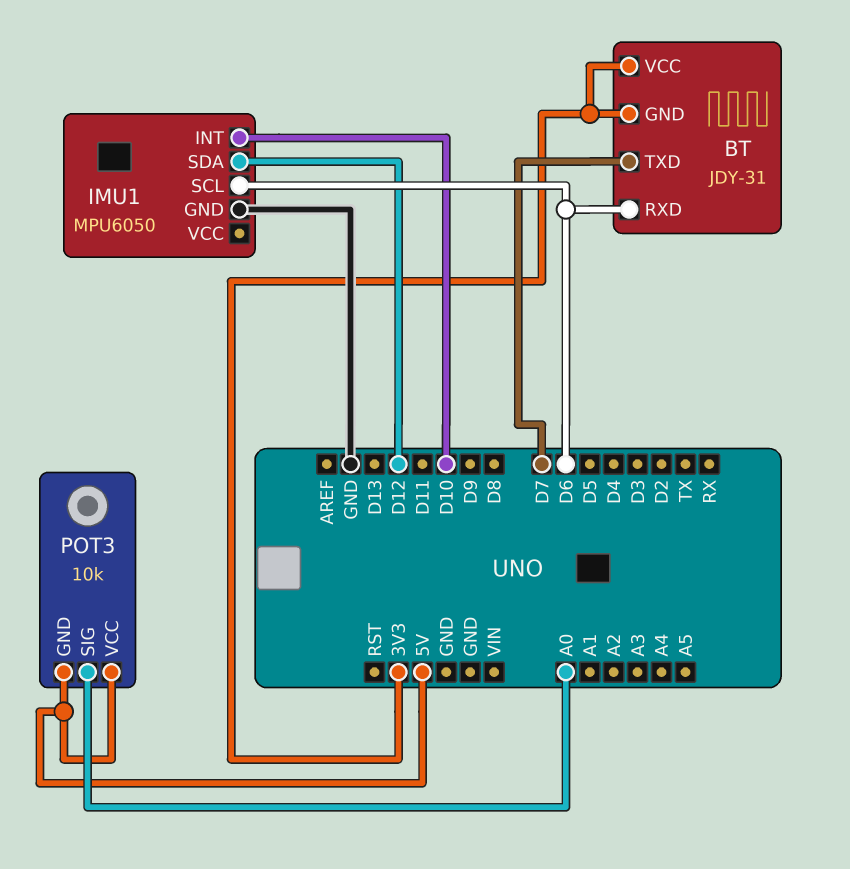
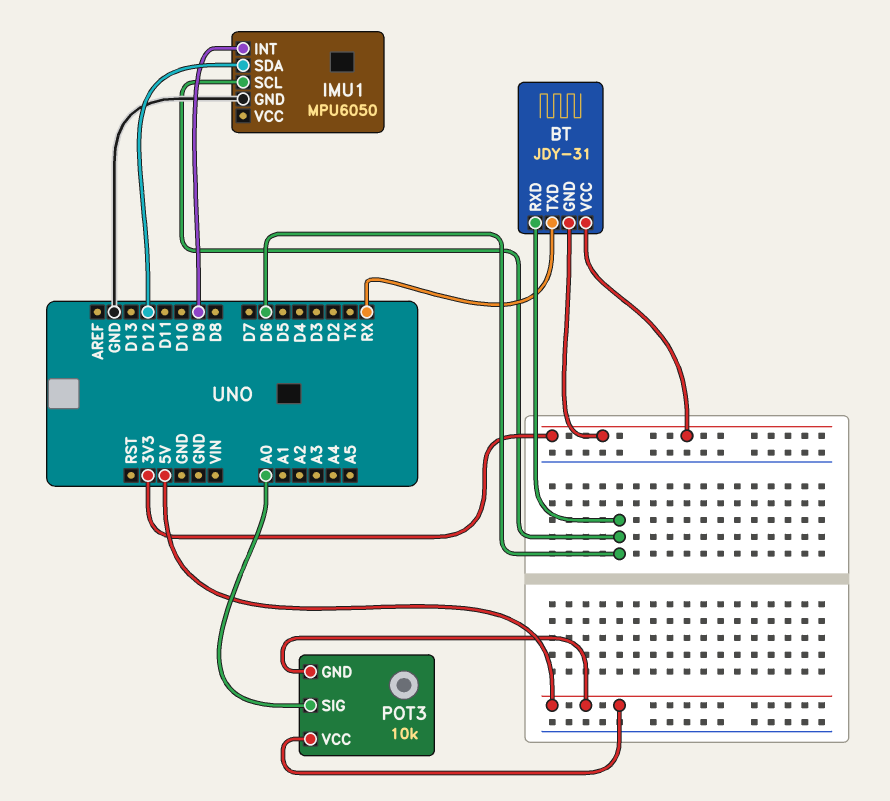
BT pin TXD: D7 -> RX
IMU1 pin INT: D10 -> D9

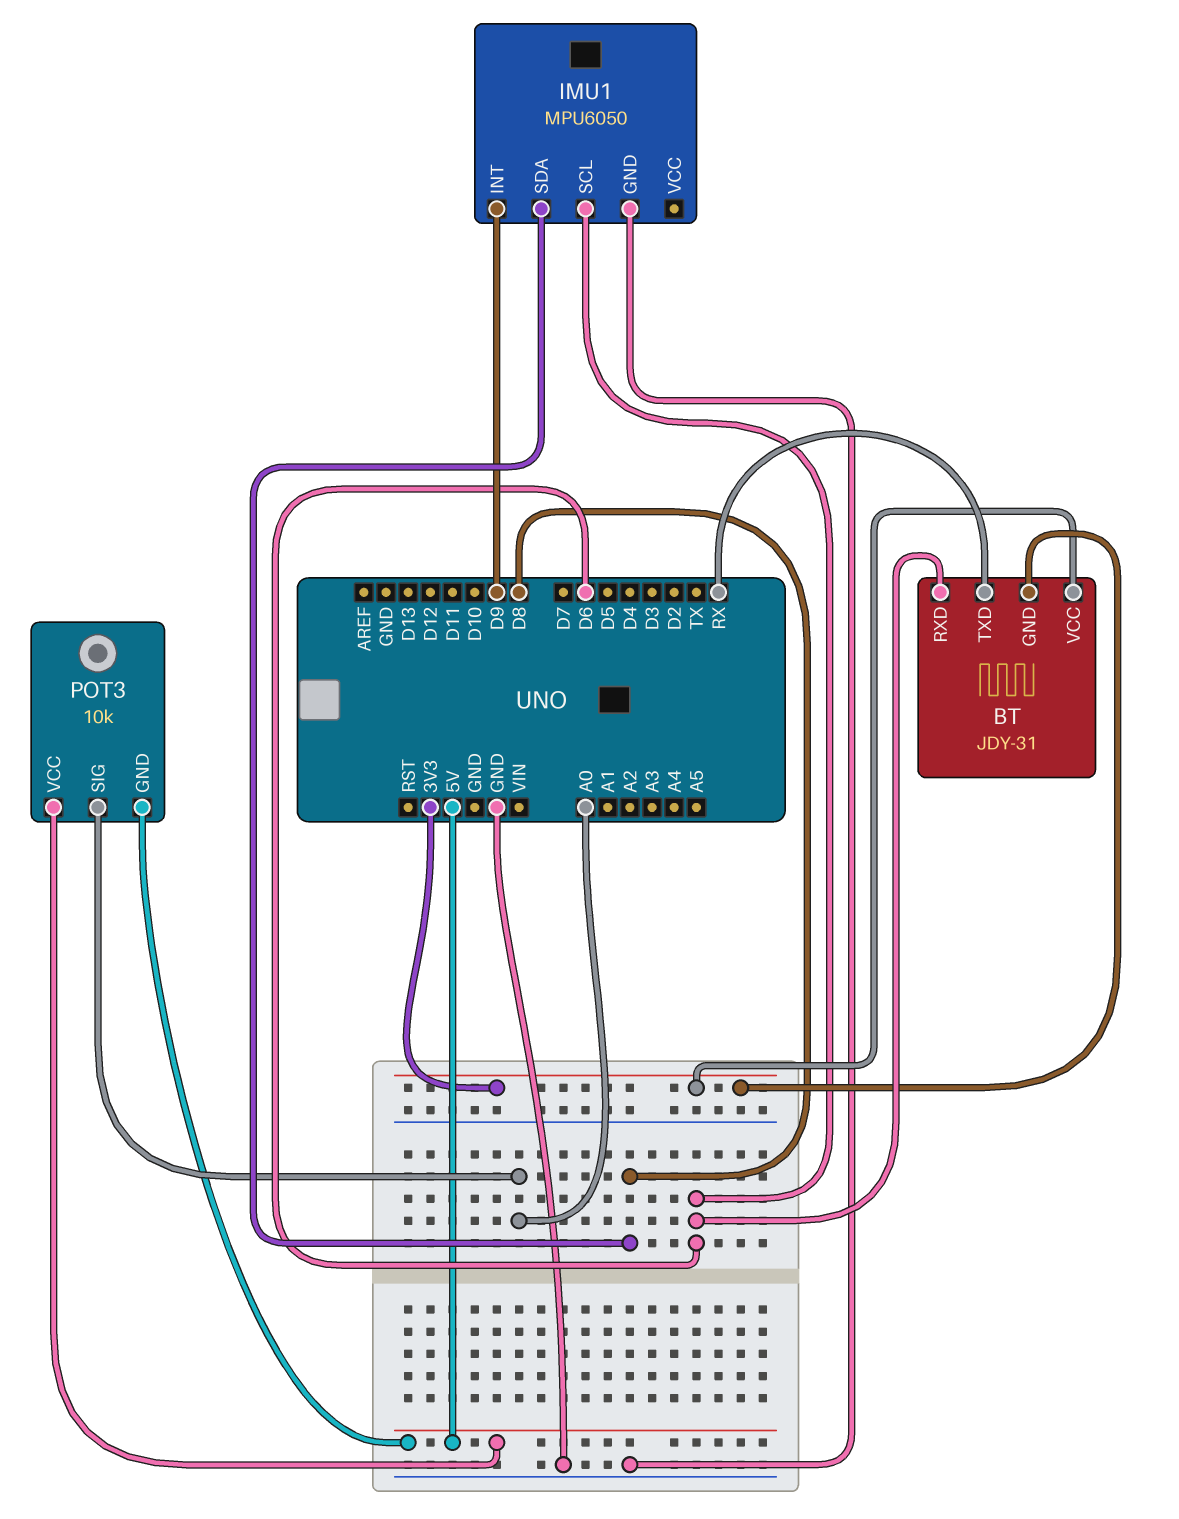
IMU1 pin SDA: D12 -> D8

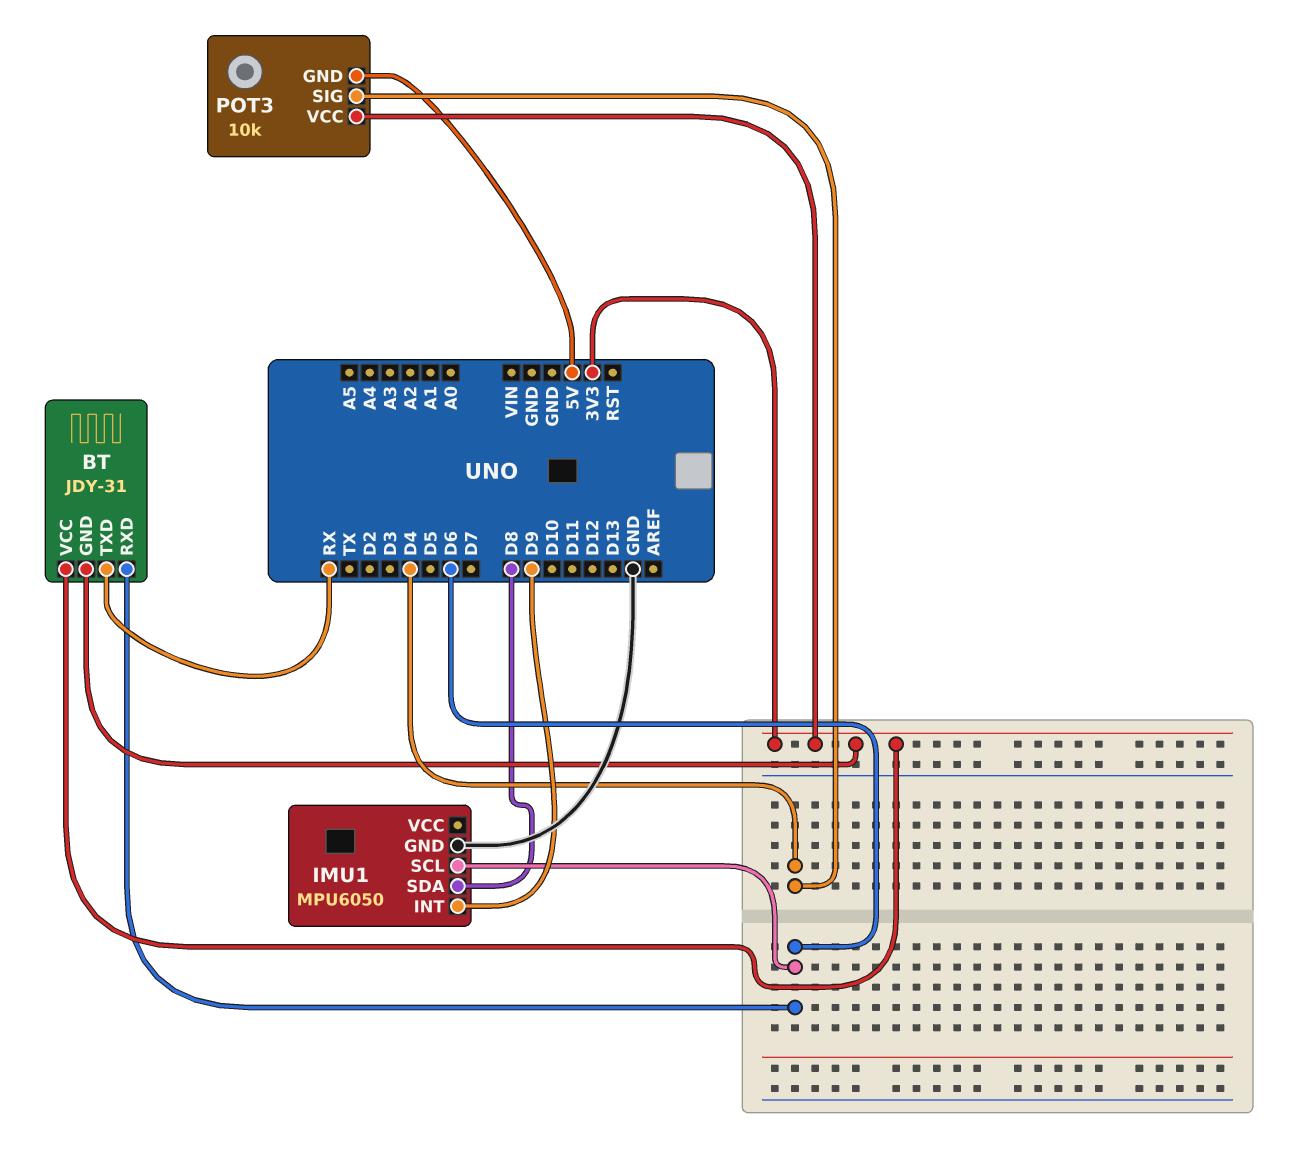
POT3 pin SIG: A0 -> D4
POT3 pin VCC: 5V -> 3V3

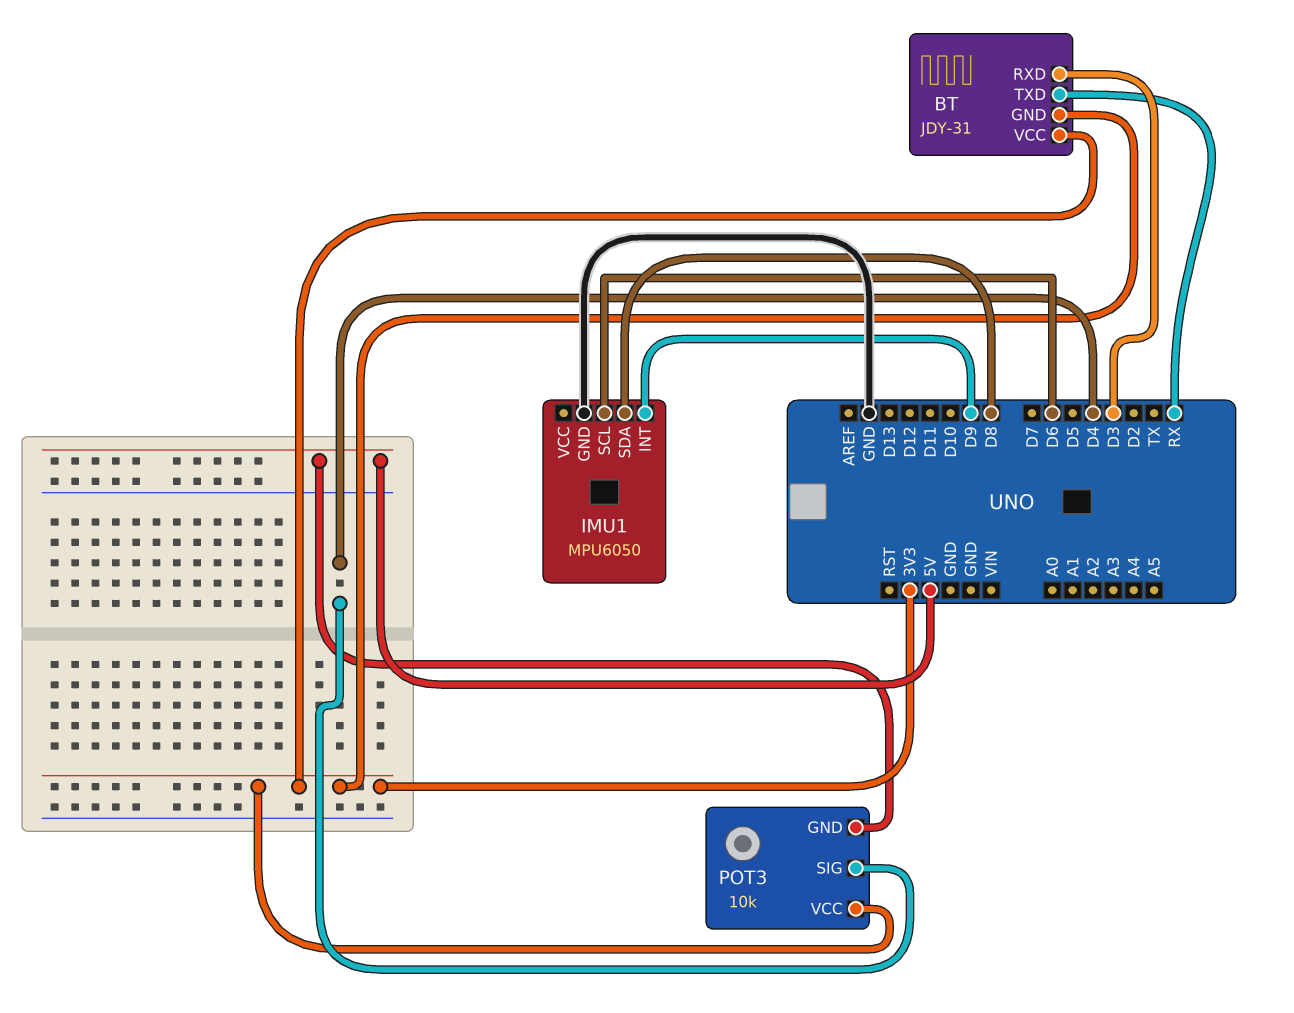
BT pin RXD: D6 -> D3

